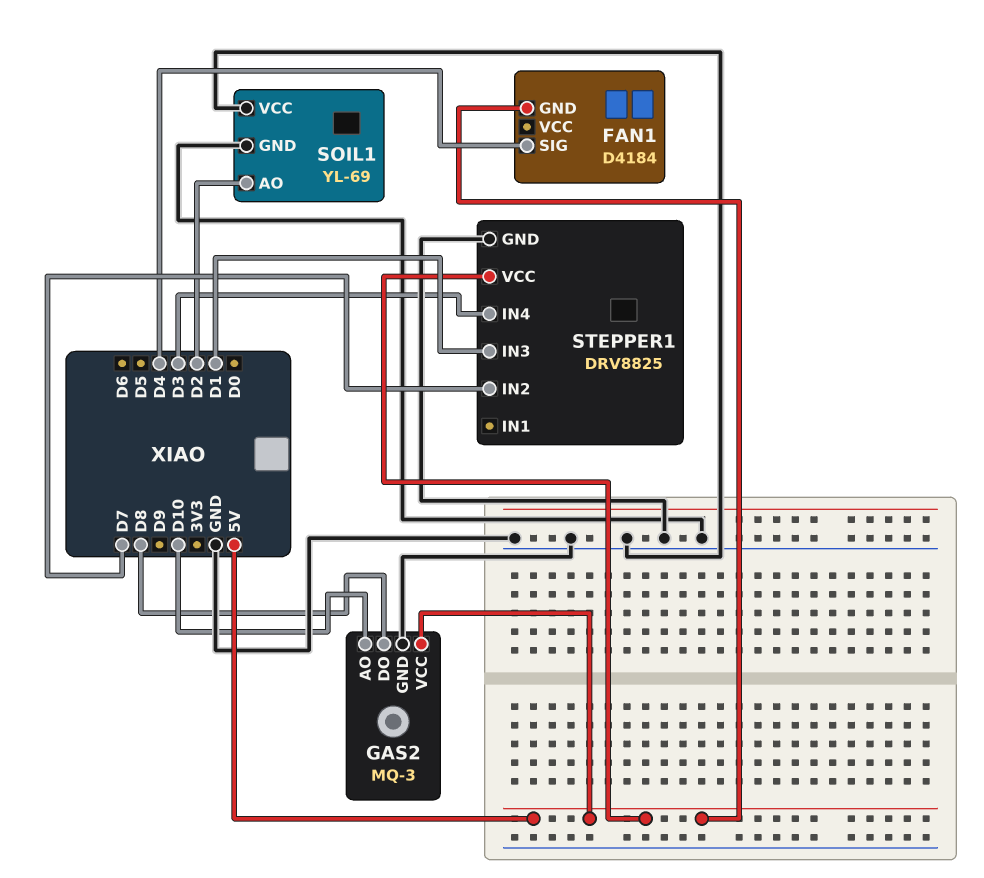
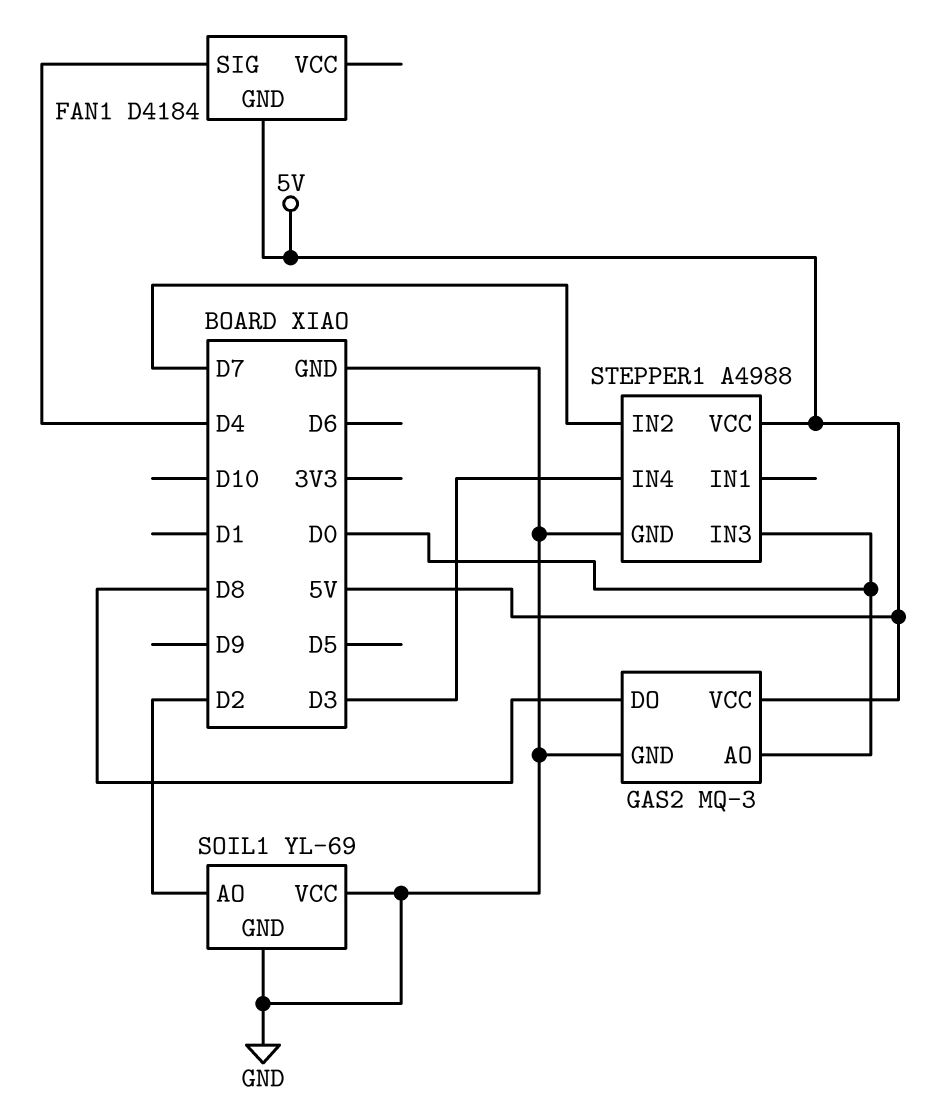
GAS2 pin AO: D10 -> D0
STEPPER1: DRV8825 -> A4988
STEPPER1 pin IN3: D1 -> D0

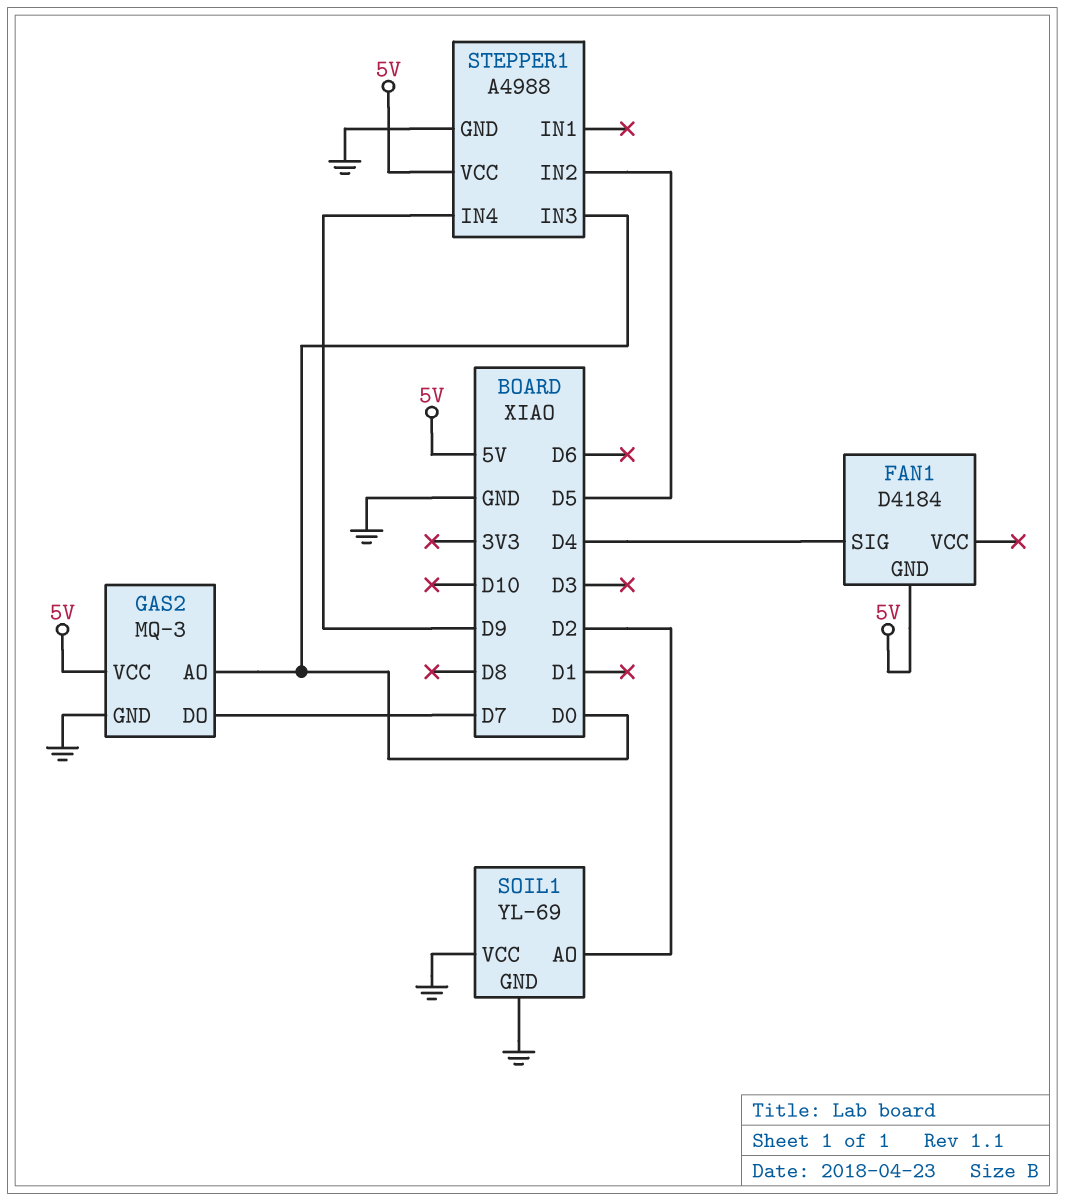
GAS2 pin DO: D8 -> D7
STEPPER1 pin IN2: D7 -> D5
STEPPER1 pin IN4: D3 -> D9

